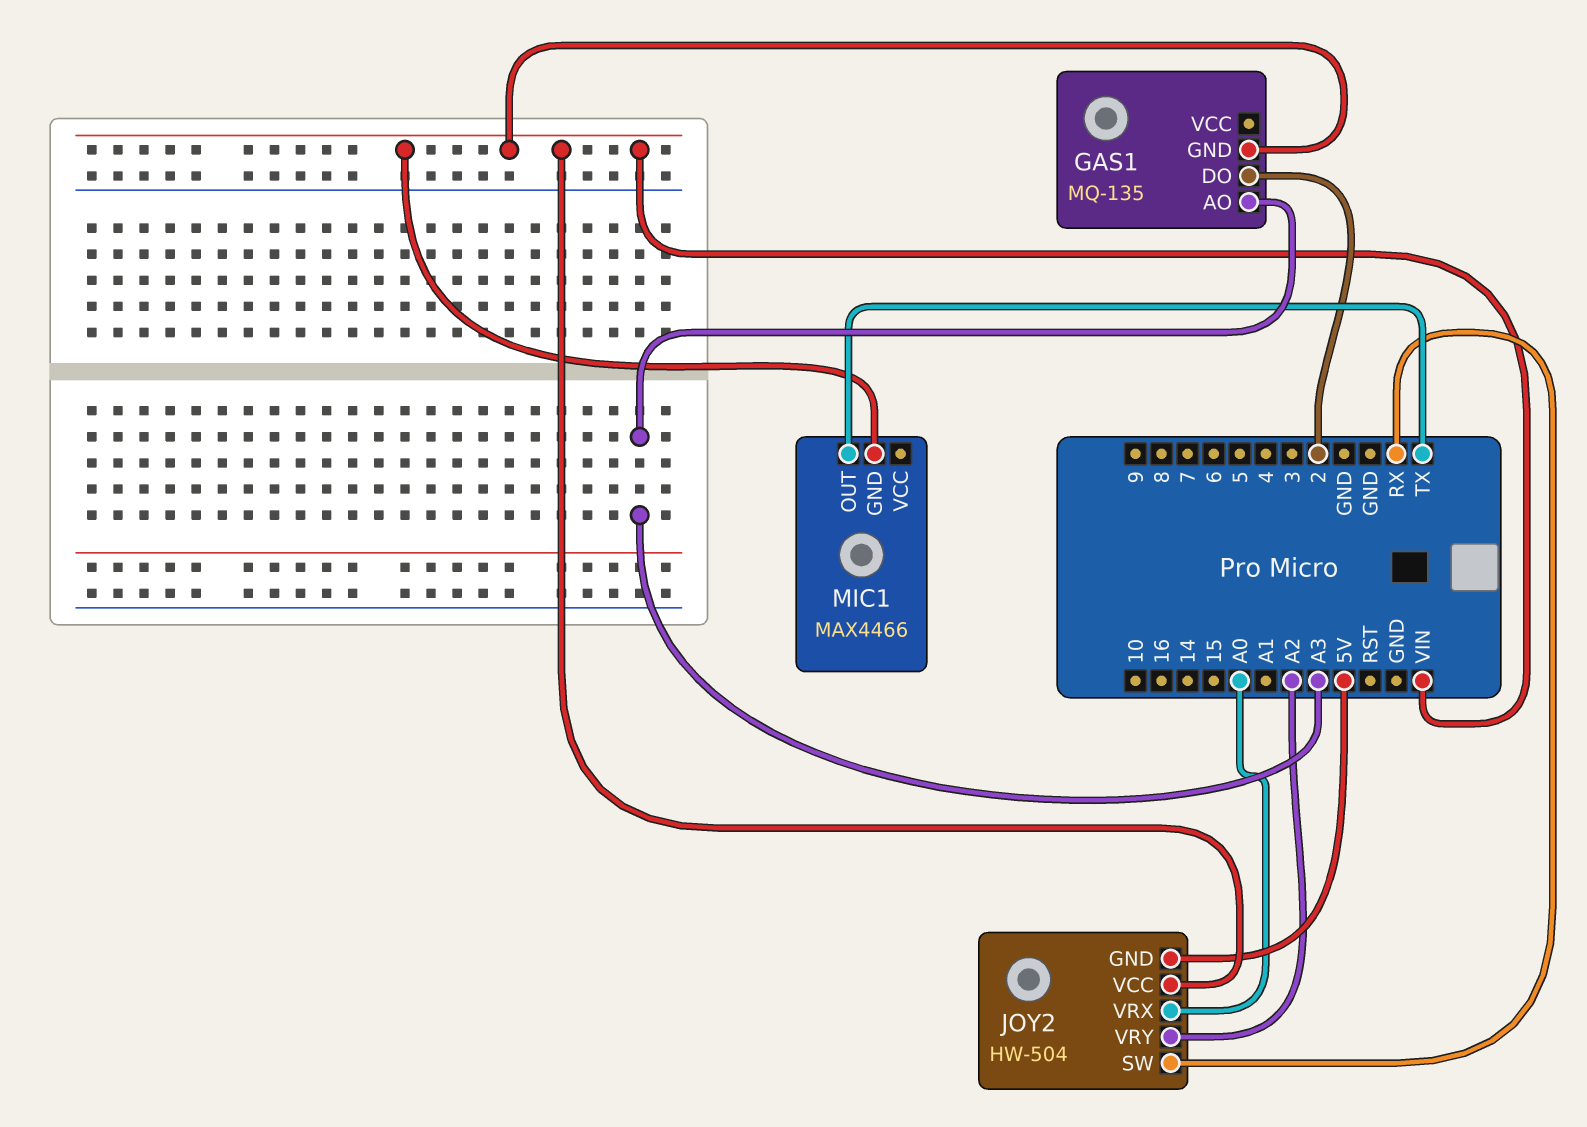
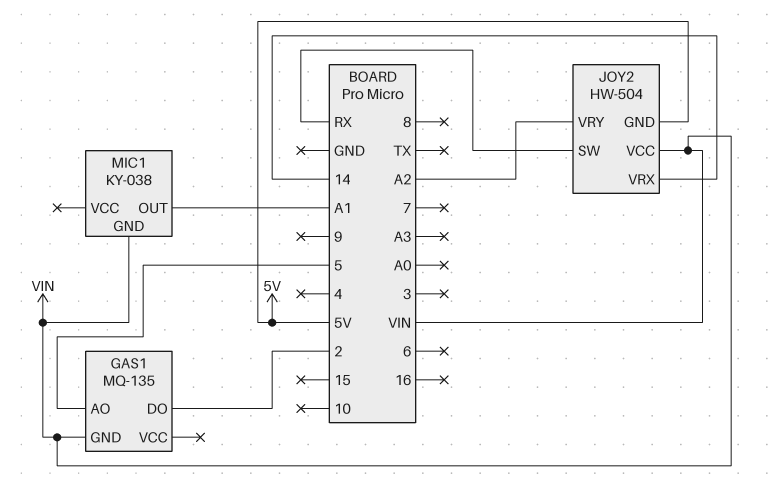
GAS1 pin AO: A3 -> 5
JOY2 pin VRX: A0 -> 14
MIC1: MAX4466 -> KY-038
MIC1 pin OUT: TX -> A1

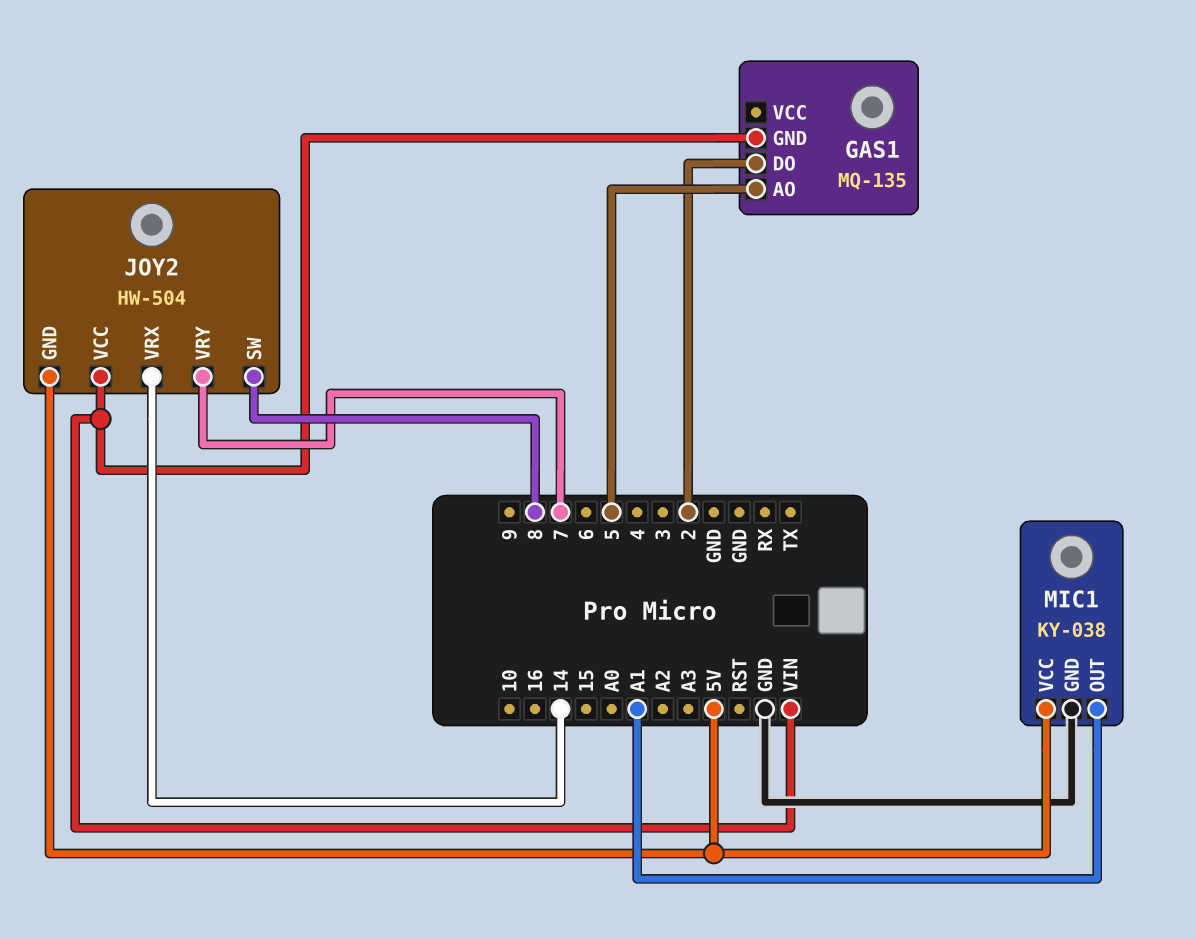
JOY2 pin SW: RX -> 8
JOY2 pin VRY: A2 -> 7
MIC1 pin GND: VIN -> GND
MIC1 pin VCC: none -> 5V

